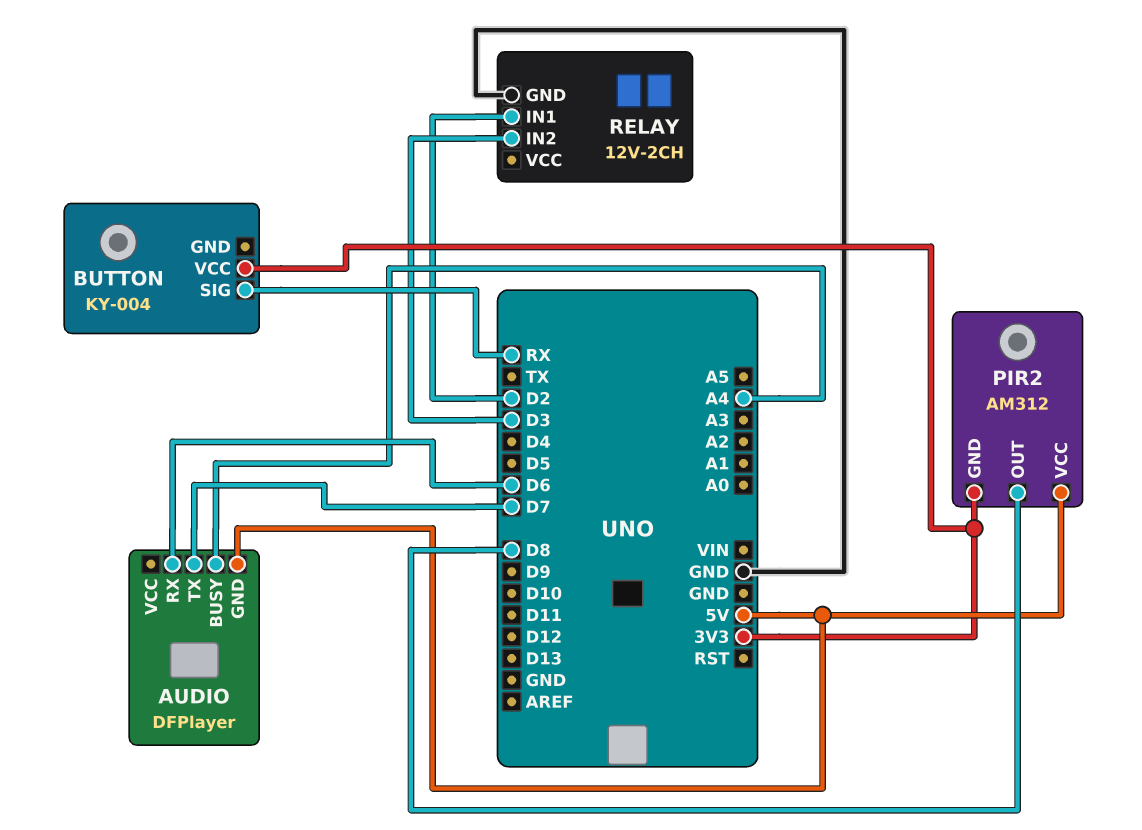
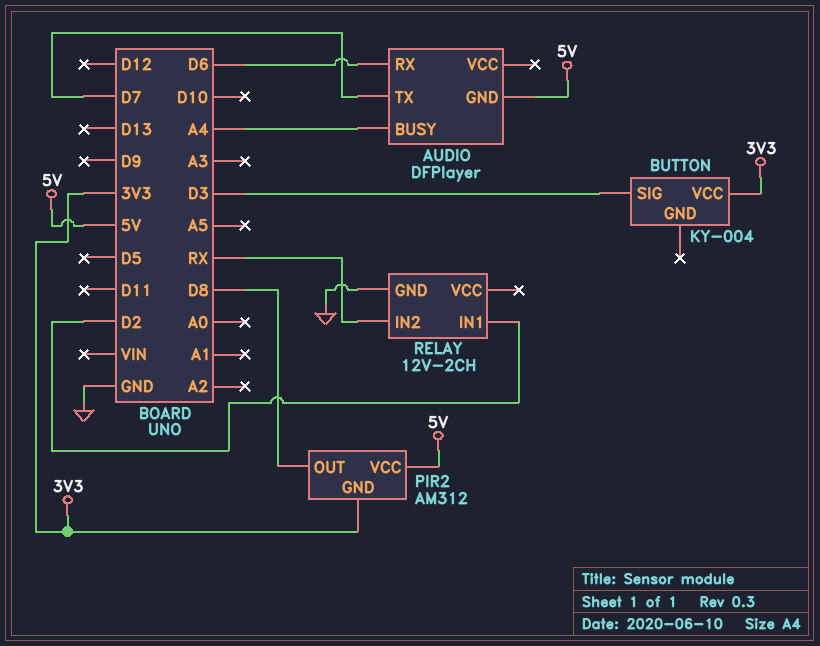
BUTTON pin SIG: RX -> D3
RELAY pin IN2: D3 -> RX

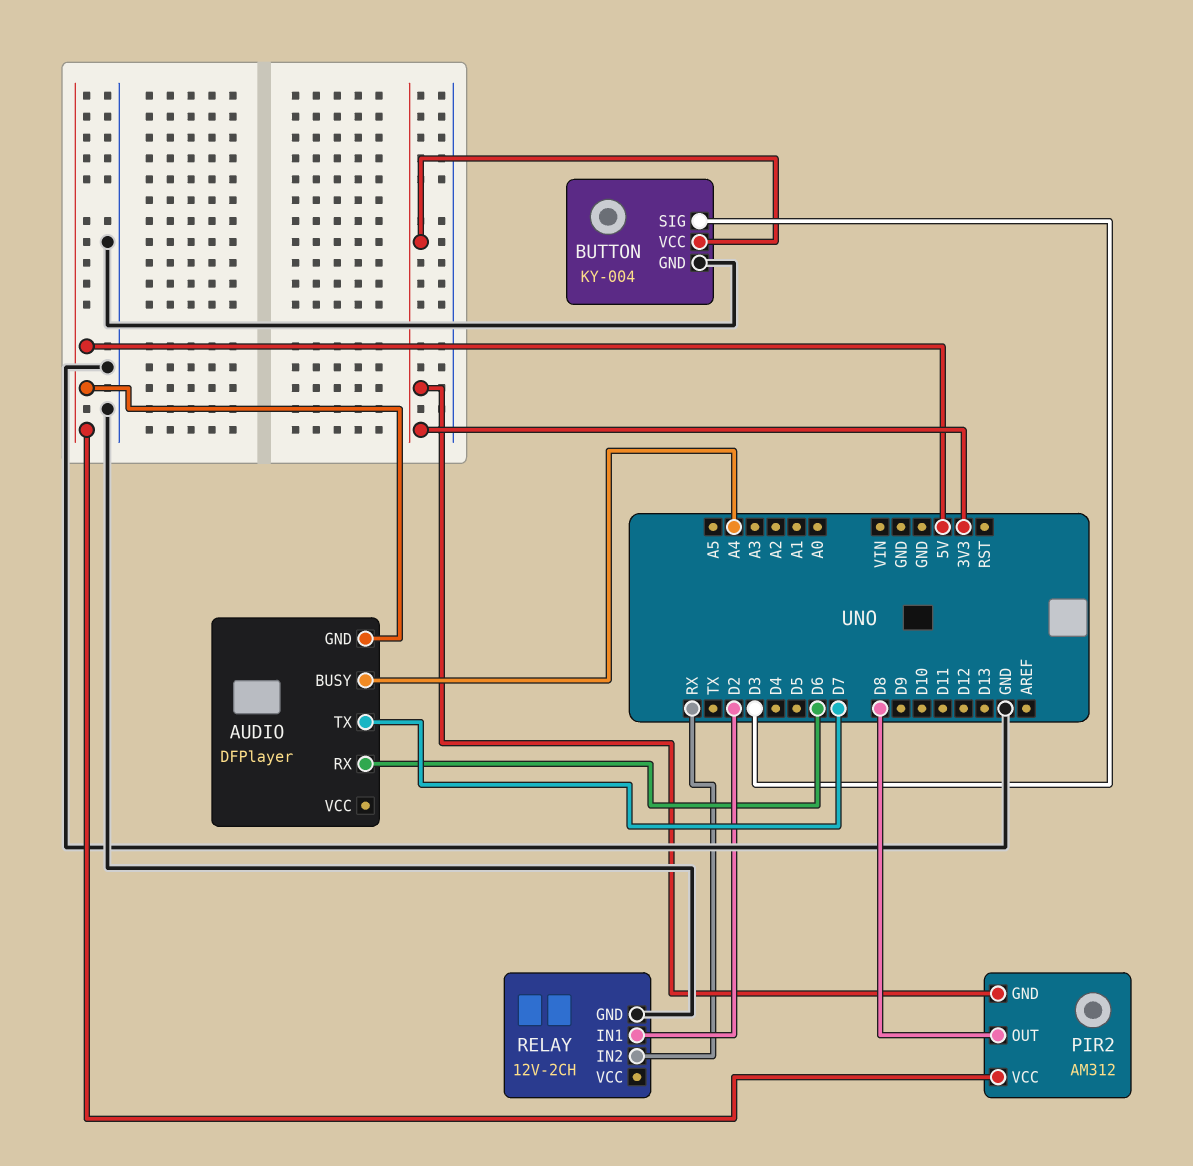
BUTTON pin GND: none -> GND

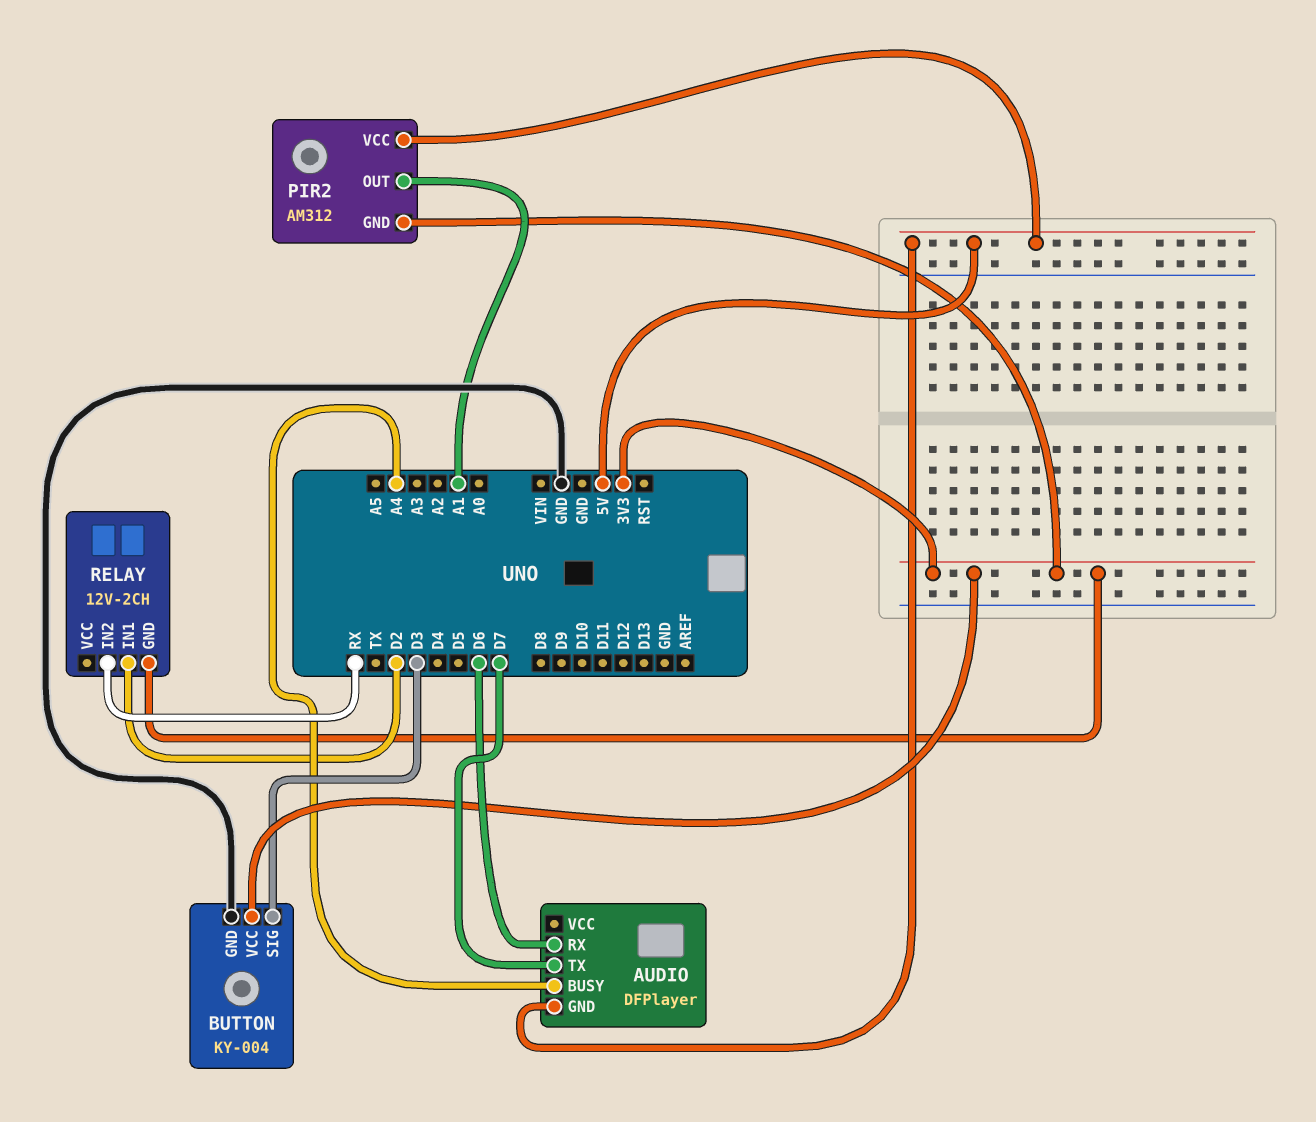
PIR2 pin OUT: D8 -> A1
RELAY pin GND: GND -> 3V3

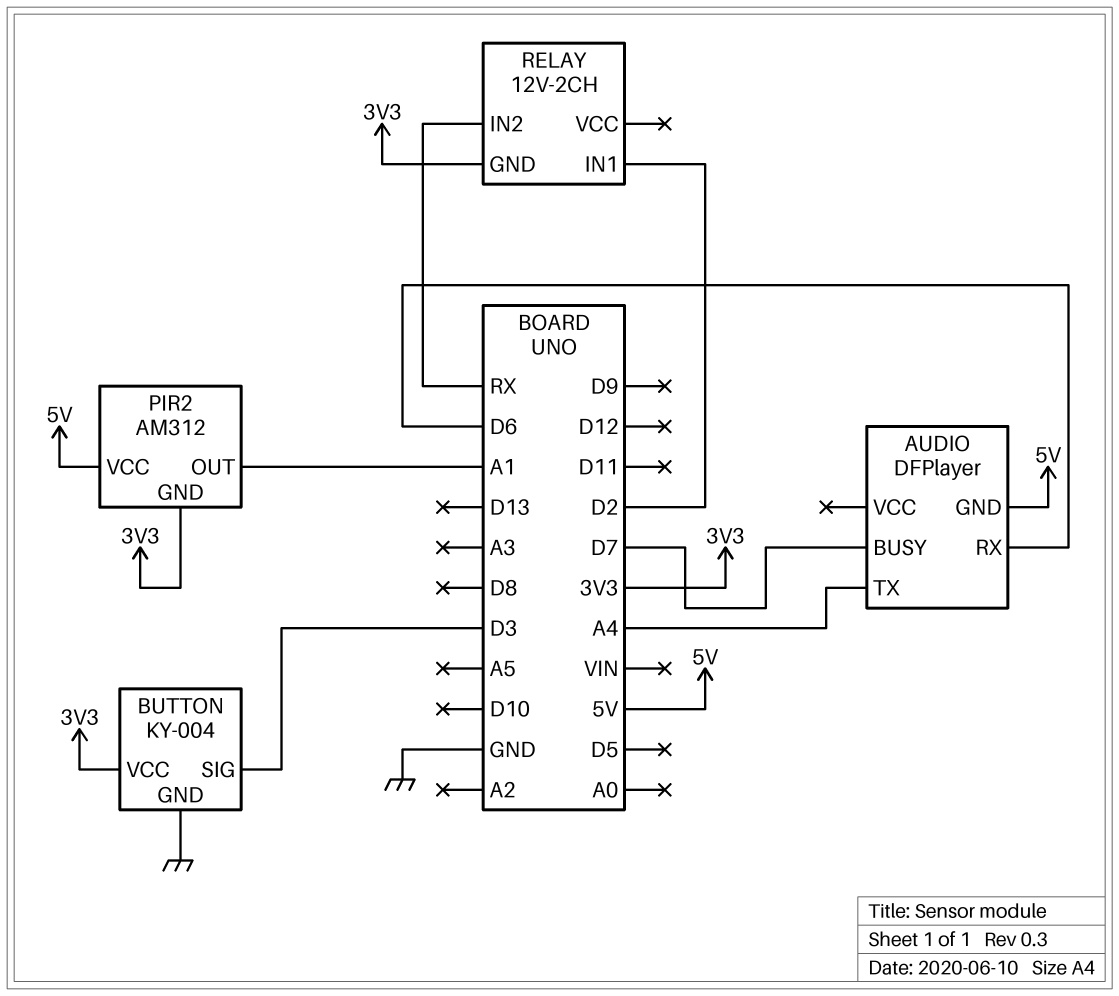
AUDIO pin BUSY: A4 -> D7
AUDIO pin TX: D7 -> A4

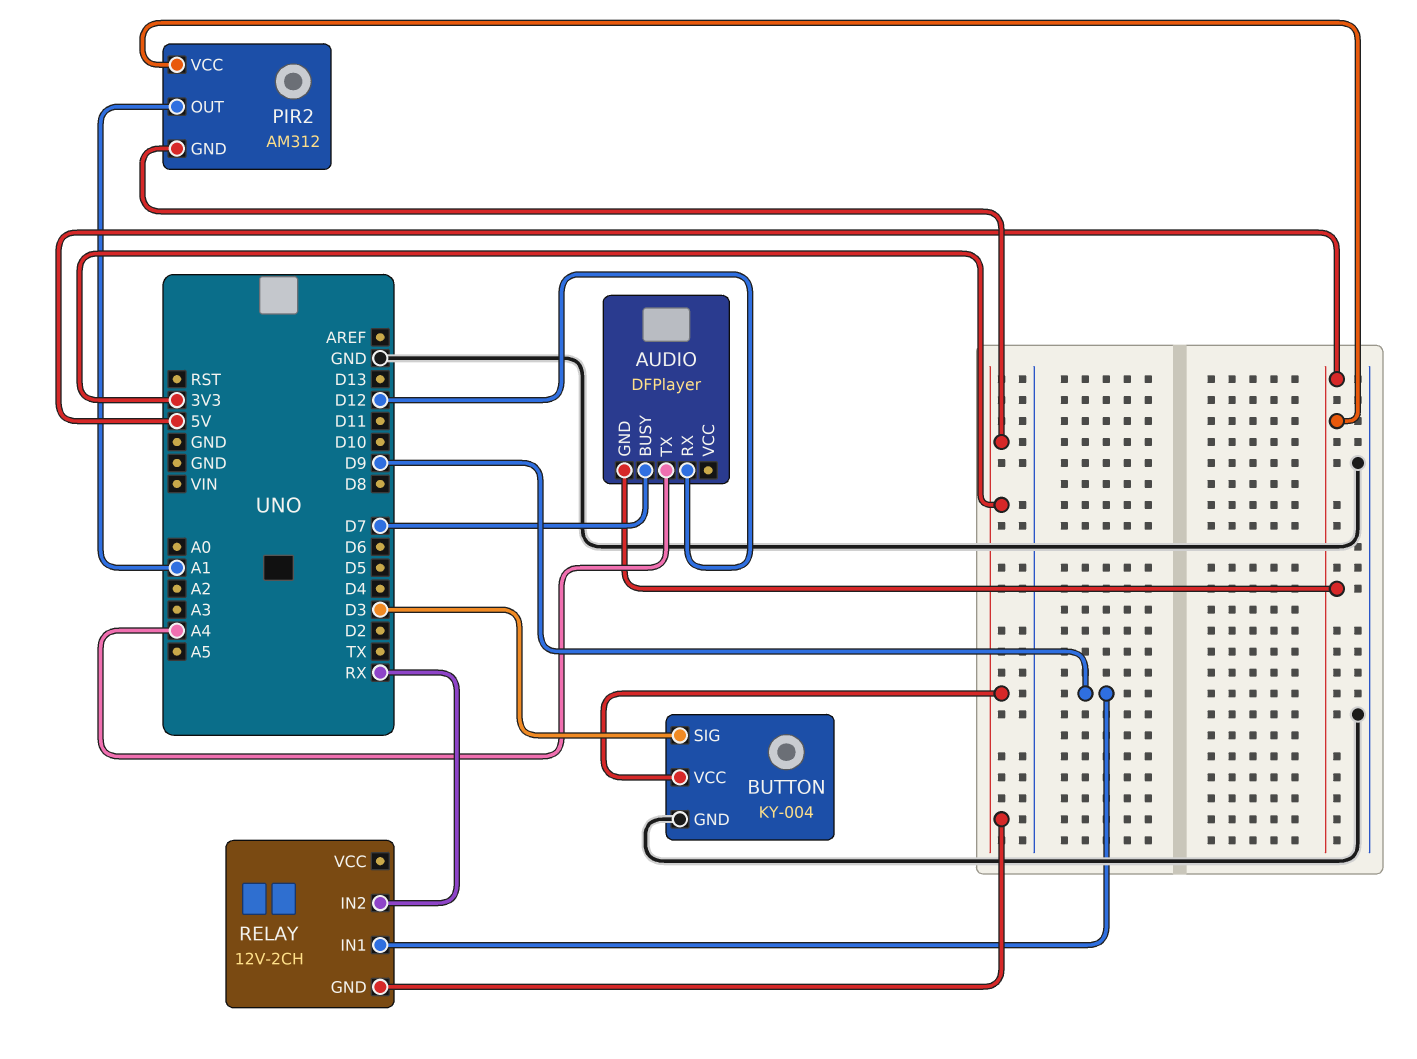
AUDIO pin RX: D6 -> D12
RELAY pin IN1: D2 -> D9

